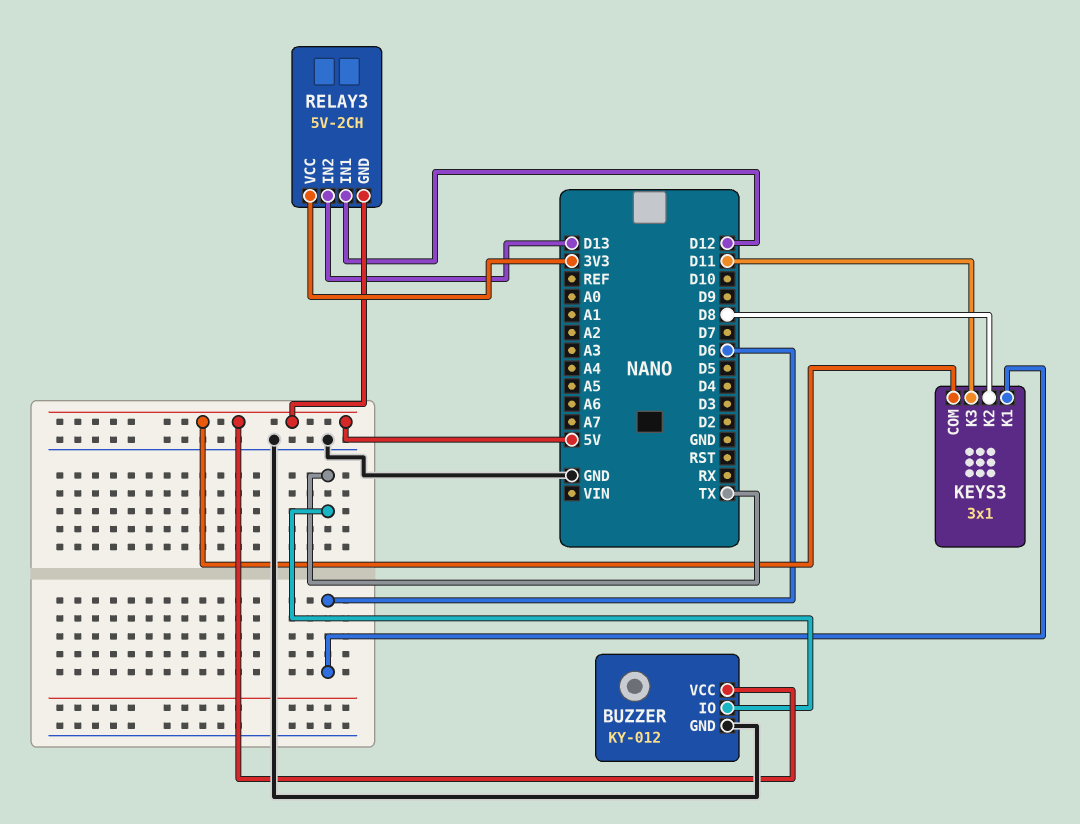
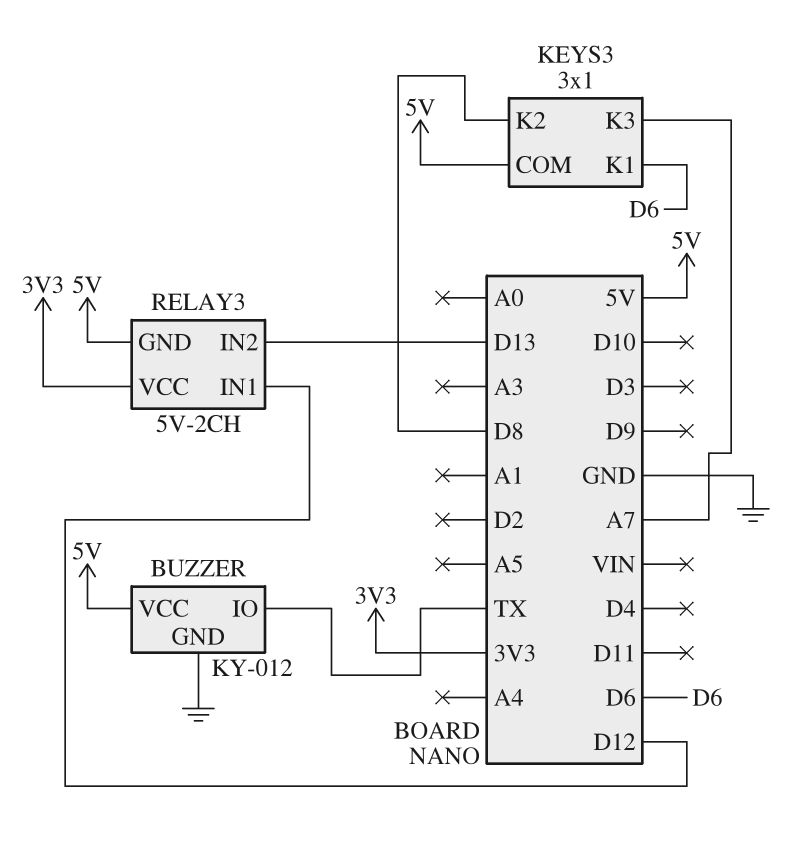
KEYS3 pin K3: D11 -> A7

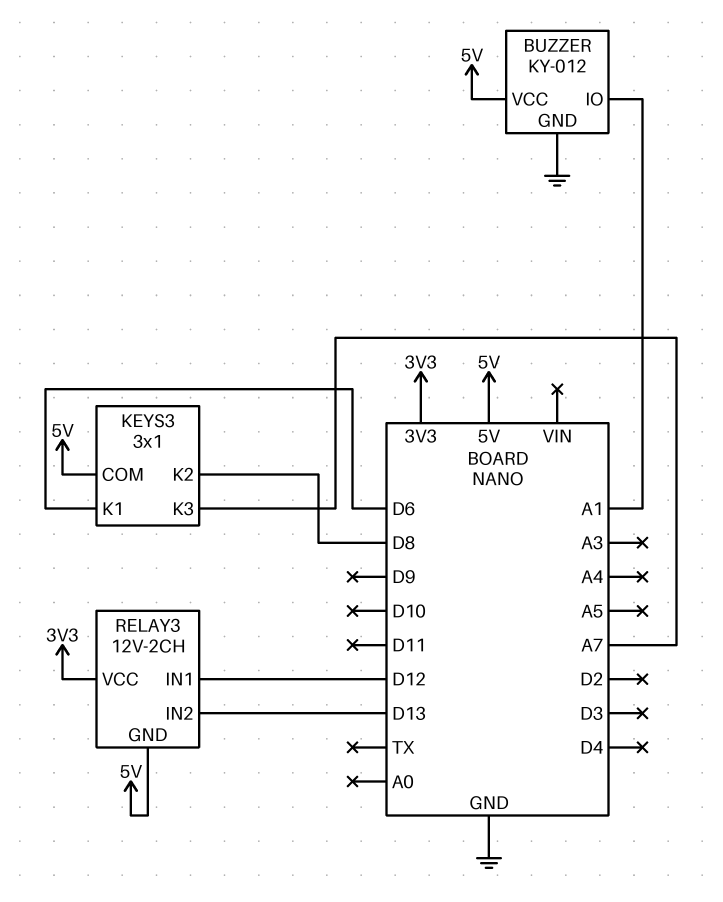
BUZZER pin IO: TX -> A1
RELAY3: 5V-2CH -> 12V-2CH

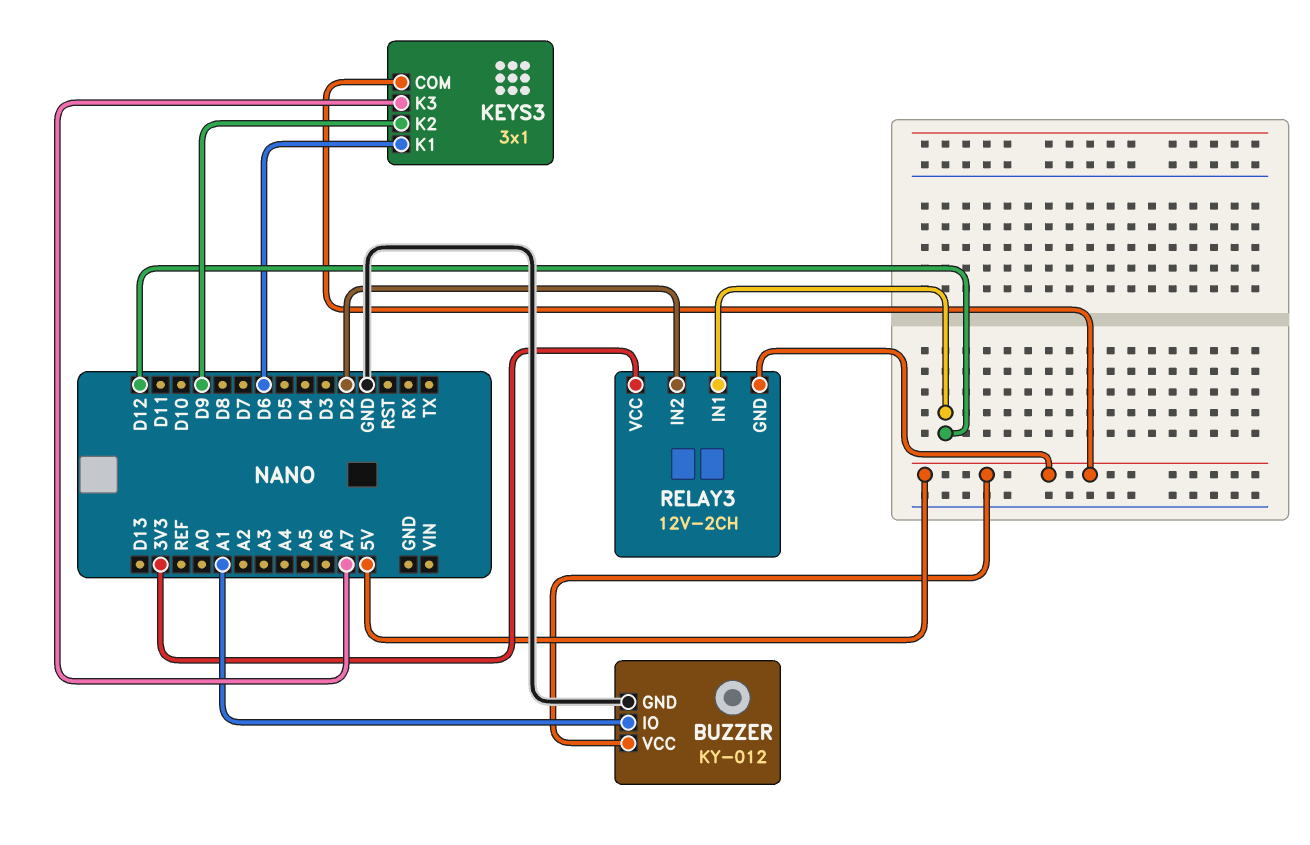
KEYS3 pin K2: D8 -> D9
RELAY3 pin IN2: D13 -> D2

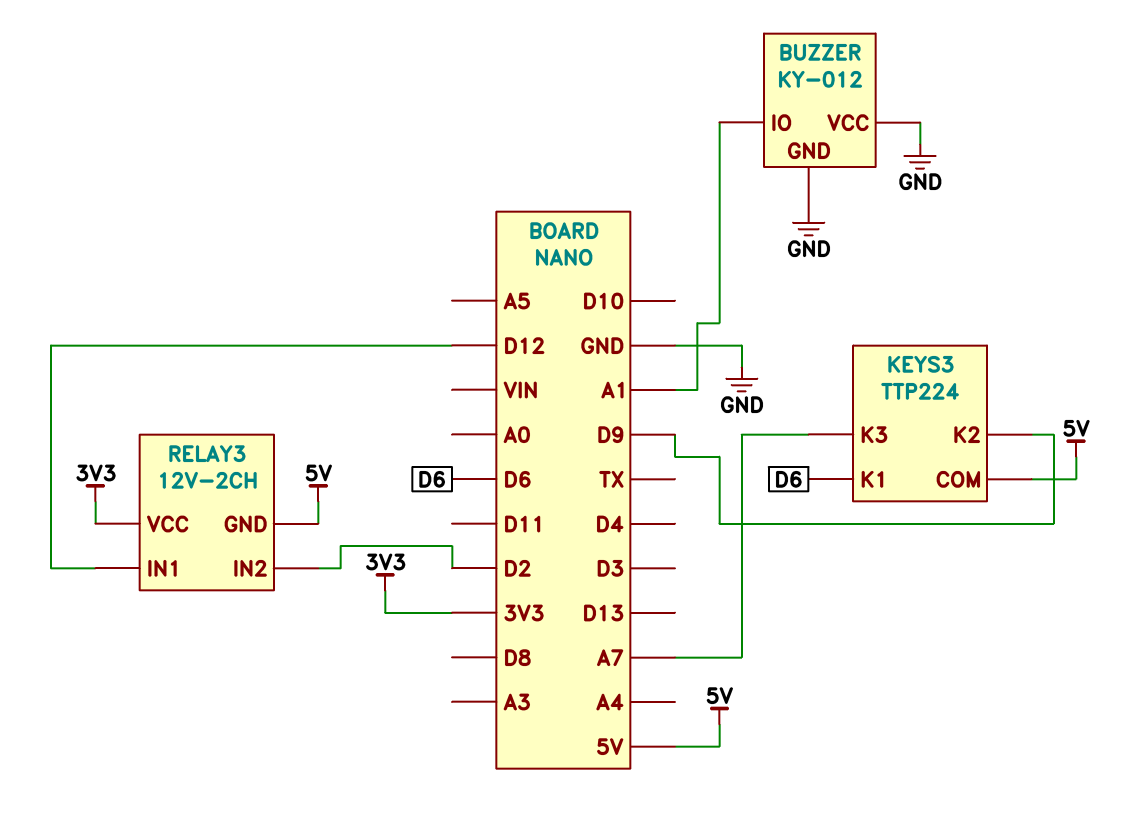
BUZZER pin VCC: 5V -> GND
KEYS3: 3x1 -> TTP224

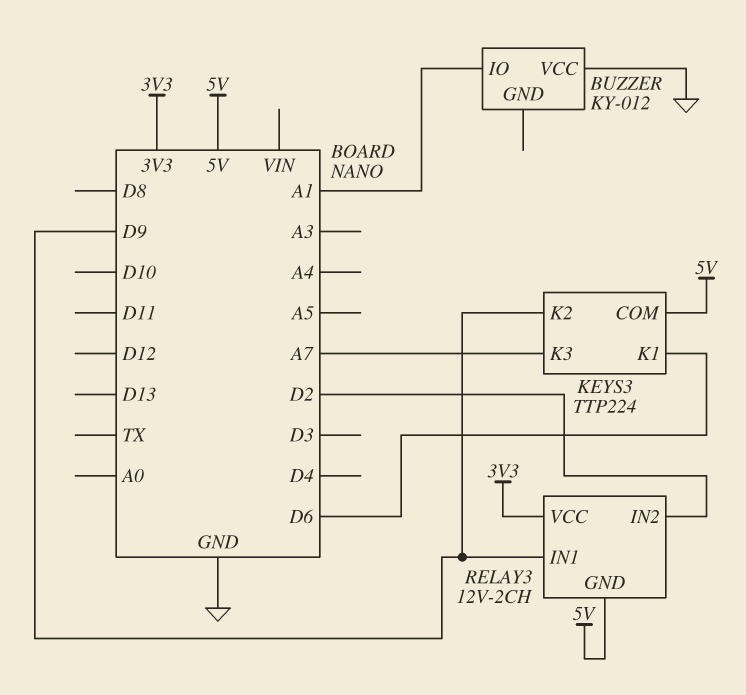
BUZZER pin GND: GND -> none
RELAY3 pin IN1: D12 -> D9

